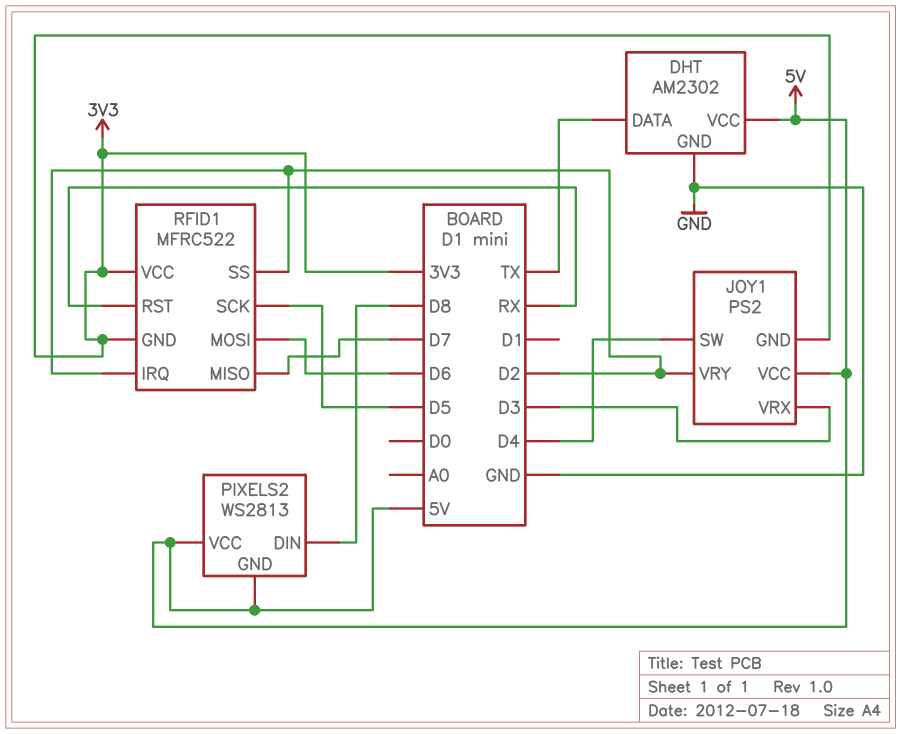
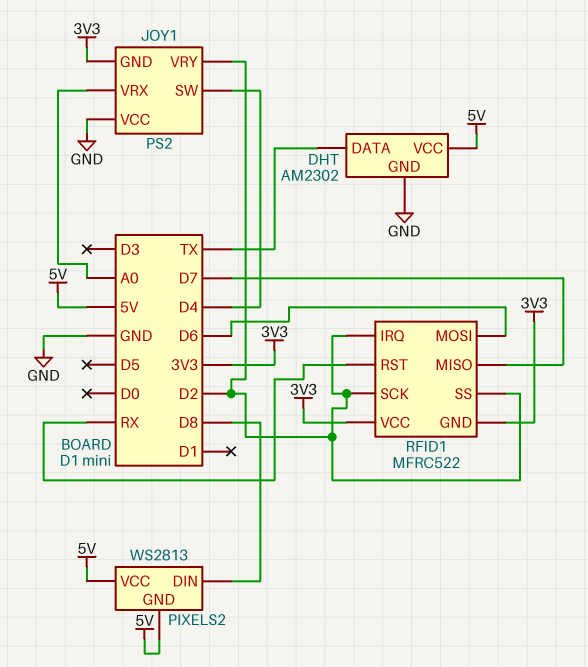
JOY1 pin VCC: 5V -> GND
JOY1 pin VRX: D3 -> A0
RFID1 pin SCK: D5 -> D2

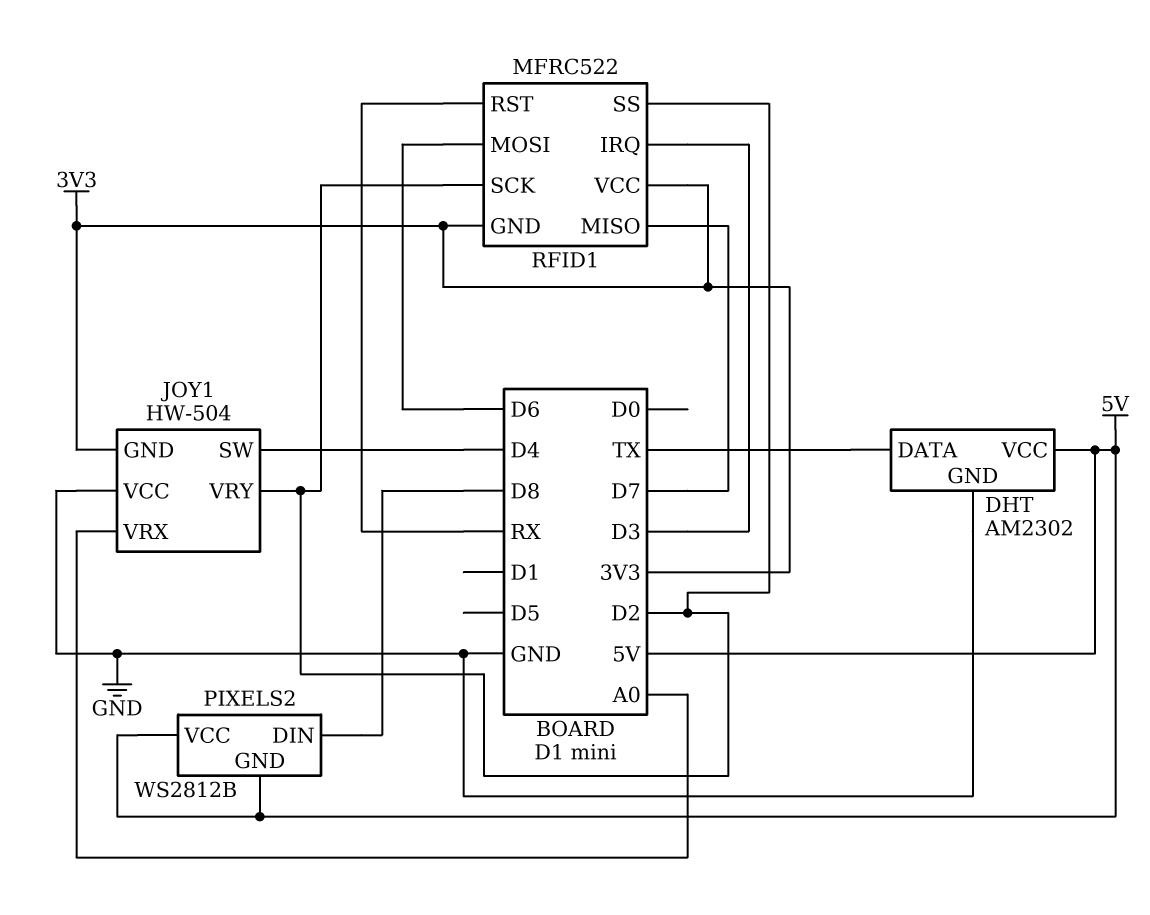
JOY1: PS2 -> HW-504
PIXELS2: WS2813 -> WS2812B
RFID1 pin IRQ: D2 -> D3

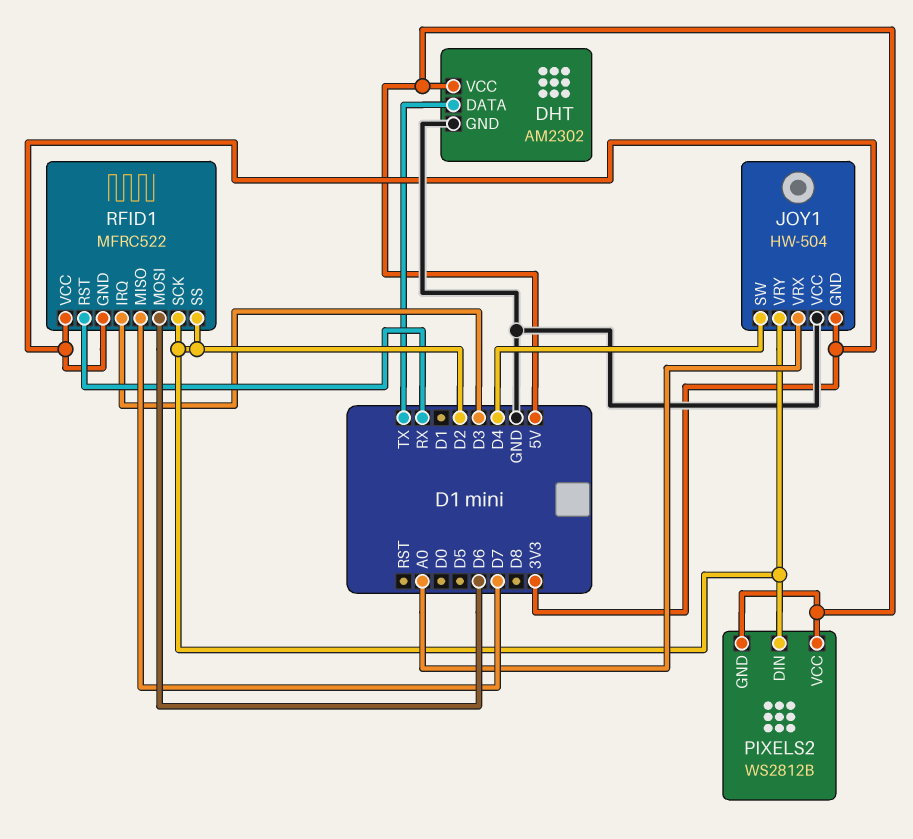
PIXELS2 pin DIN: D8 -> D2

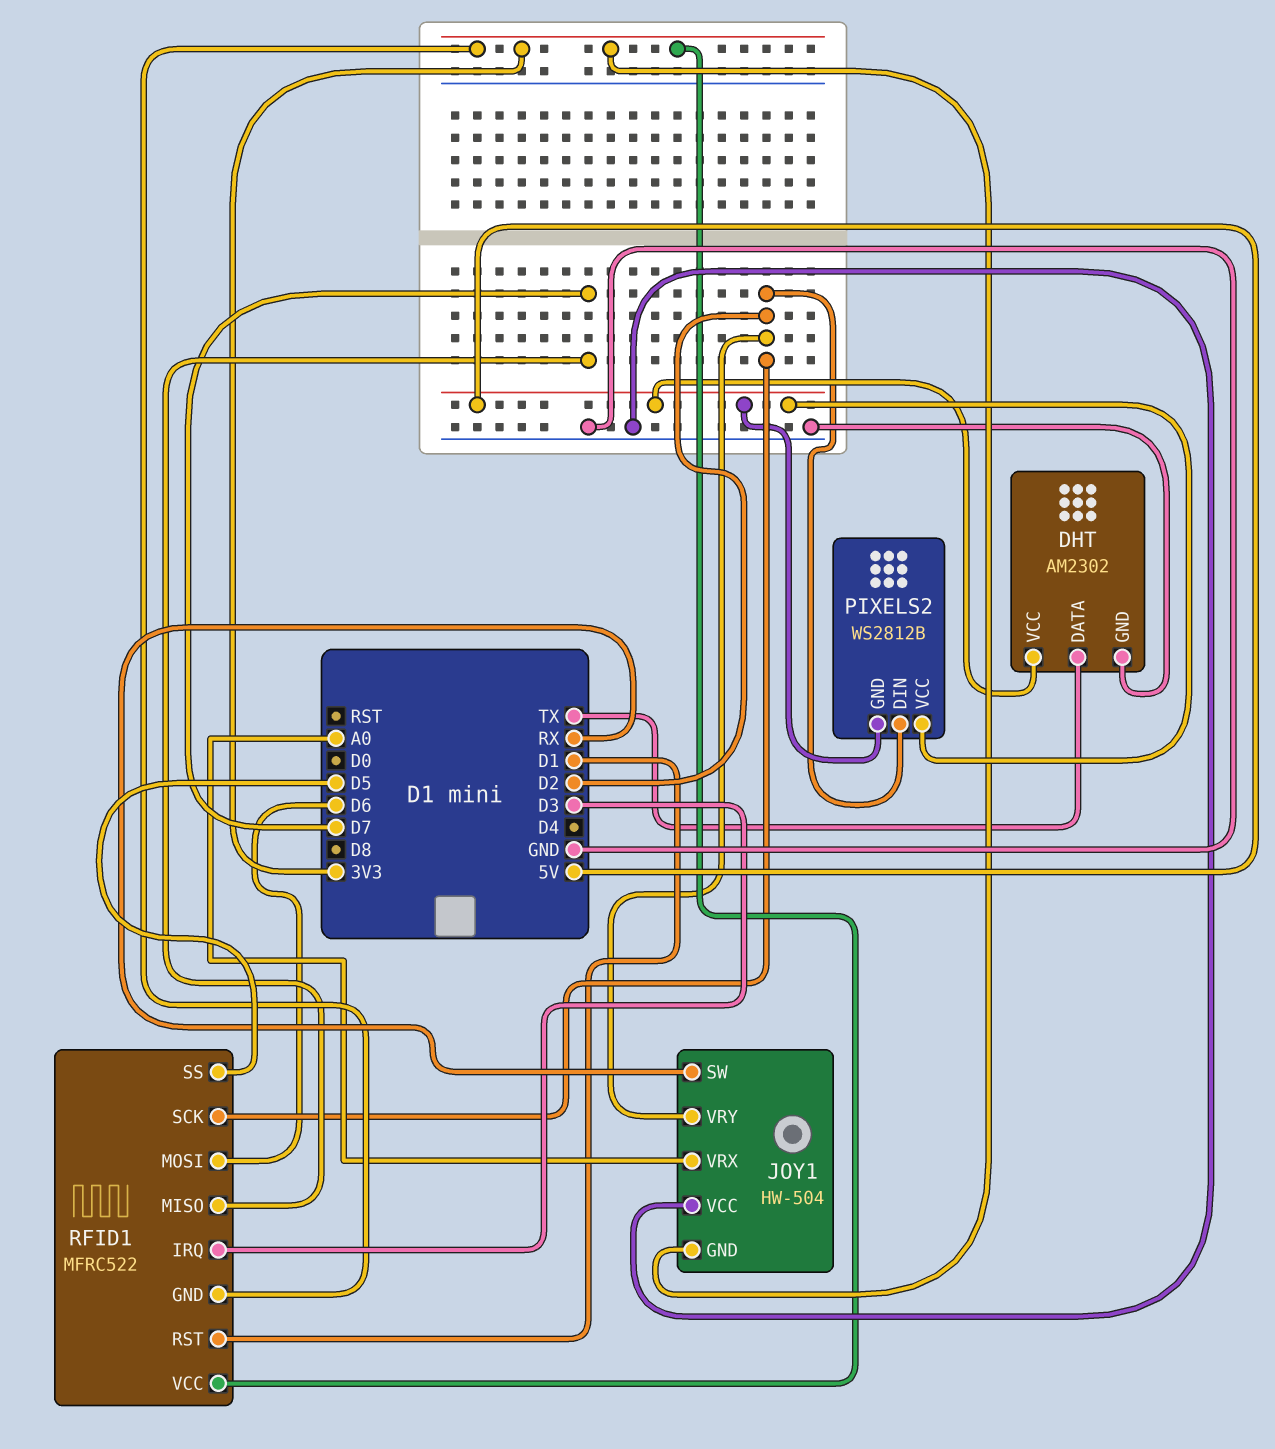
JOY1 pin SW: D4 -> RX
RFID1 pin RST: RX -> D1
RFID1 pin SS: D2 -> D5

